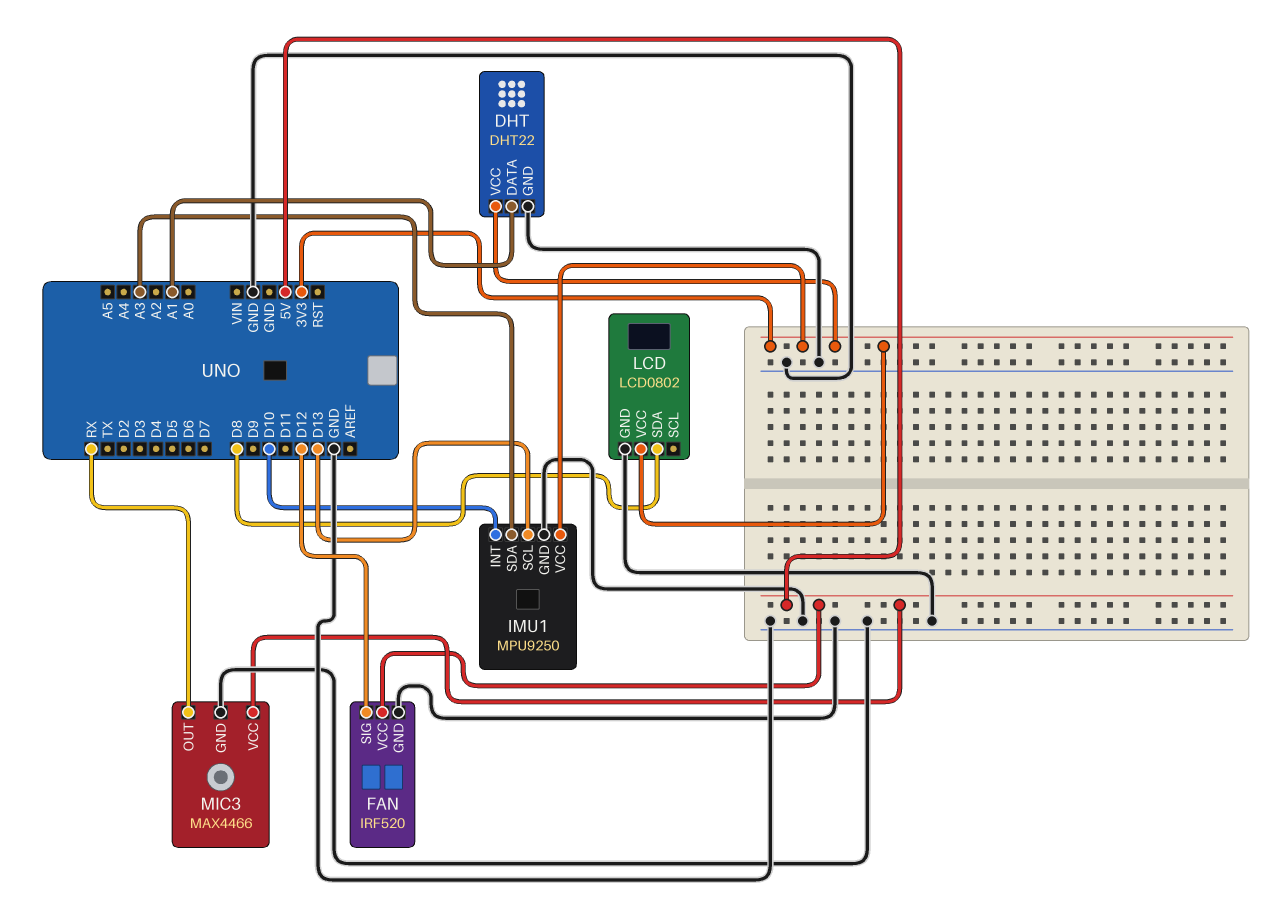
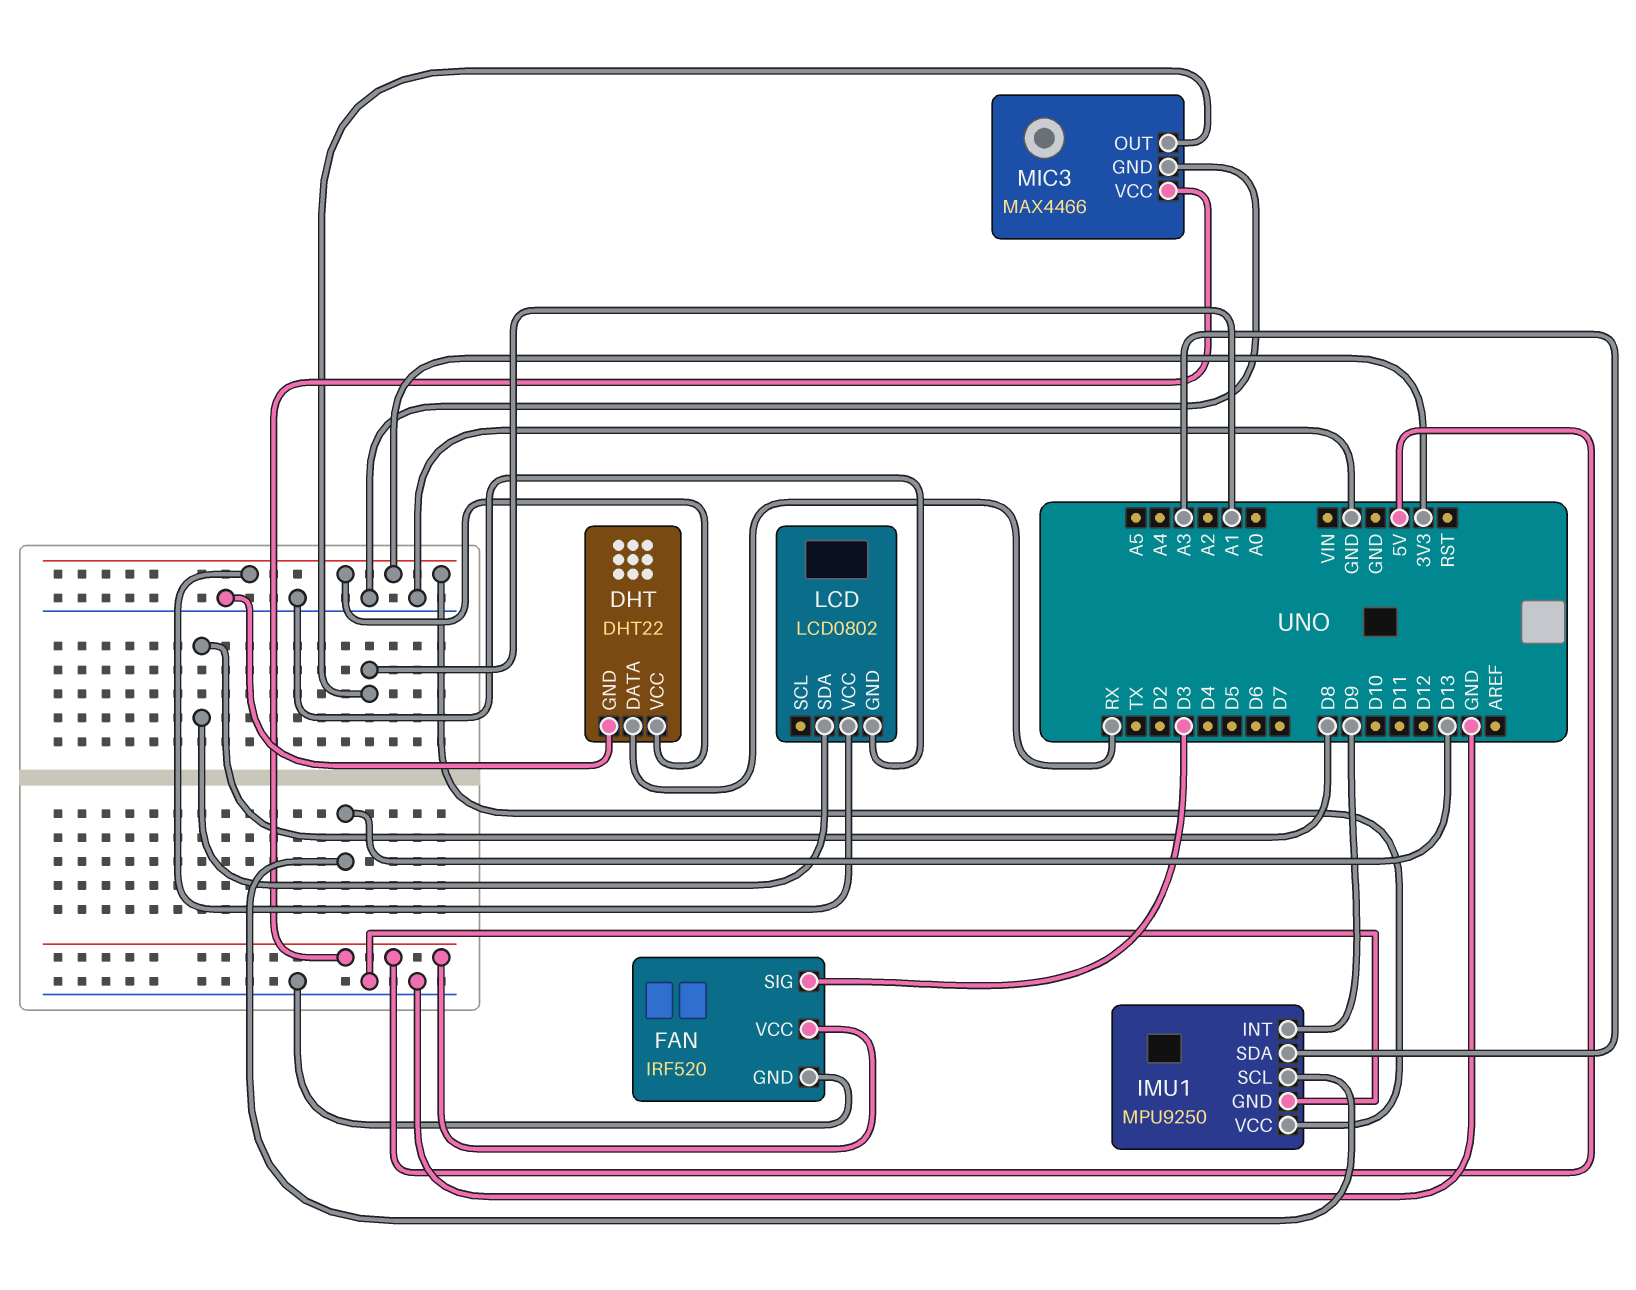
DHT pin DATA: A1 -> RX
FAN pin SIG: D12 -> D3
IMU1 pin INT: D10 -> D9
MIC3 pin OUT: RX -> A1

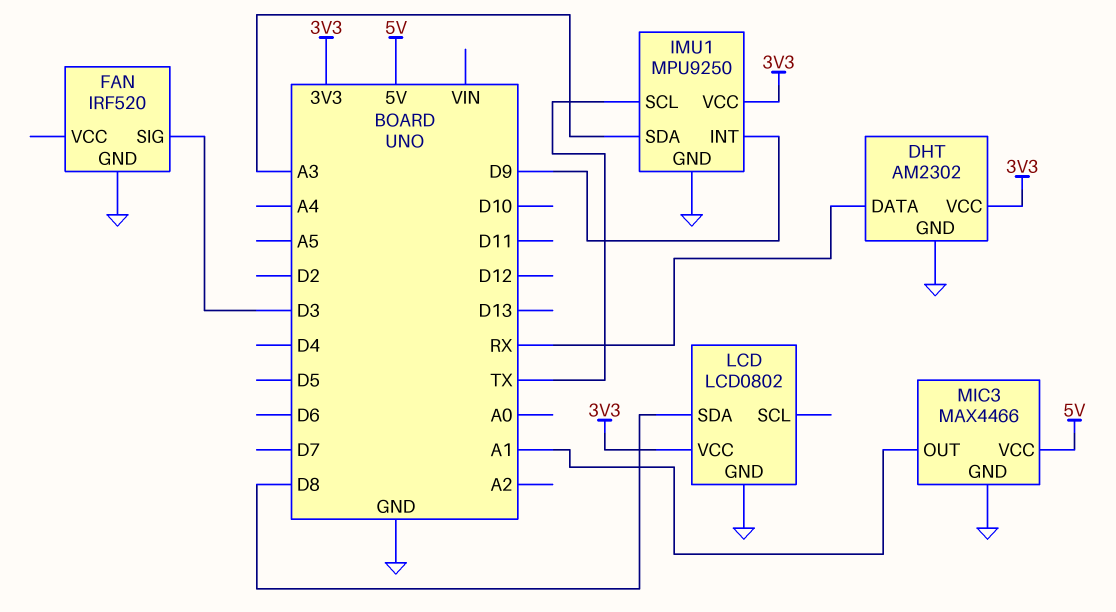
DHT: DHT22 -> AM2302
FAN pin VCC: 5V -> none
IMU1 pin SCL: D13 -> TX

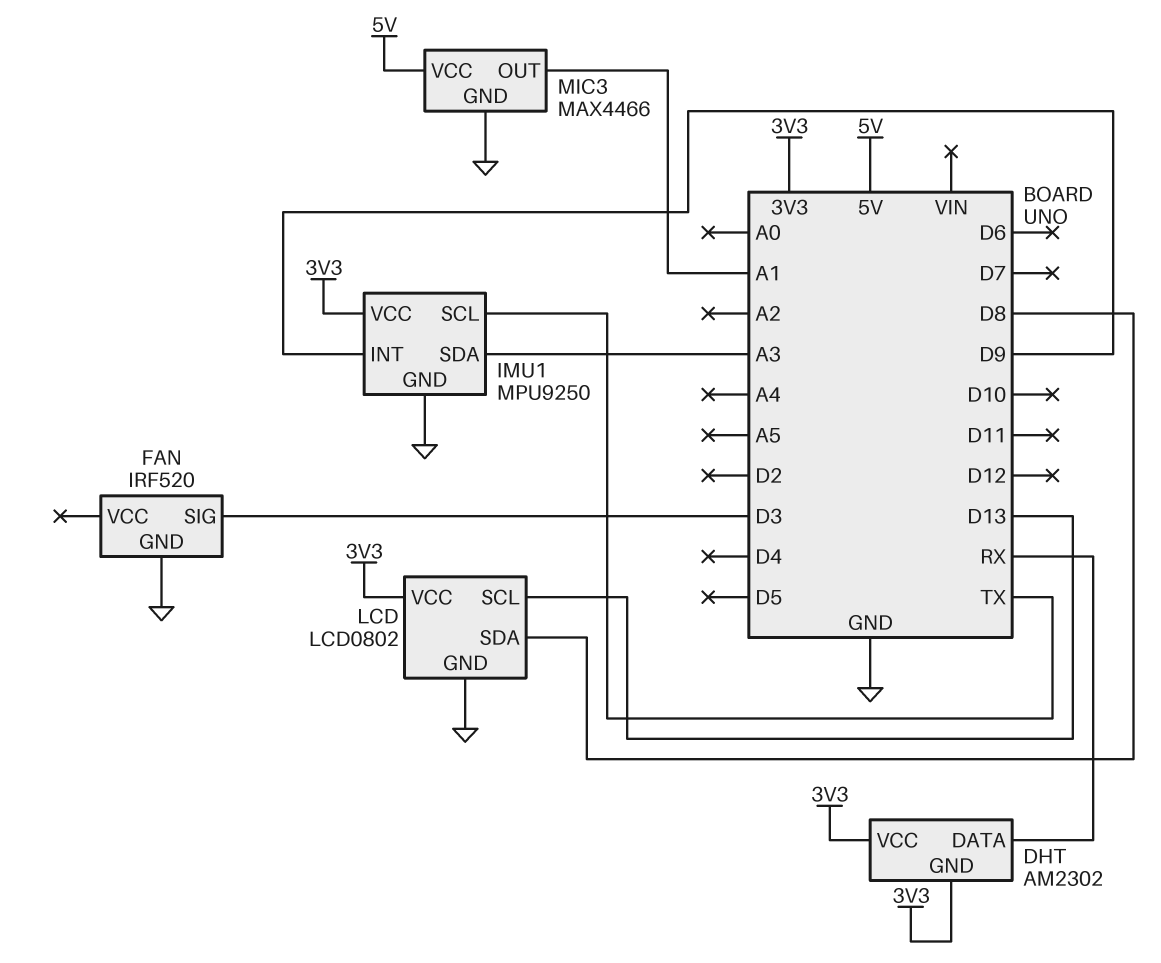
DHT pin GND: GND -> 3V3
LCD pin SCL: none -> D13

